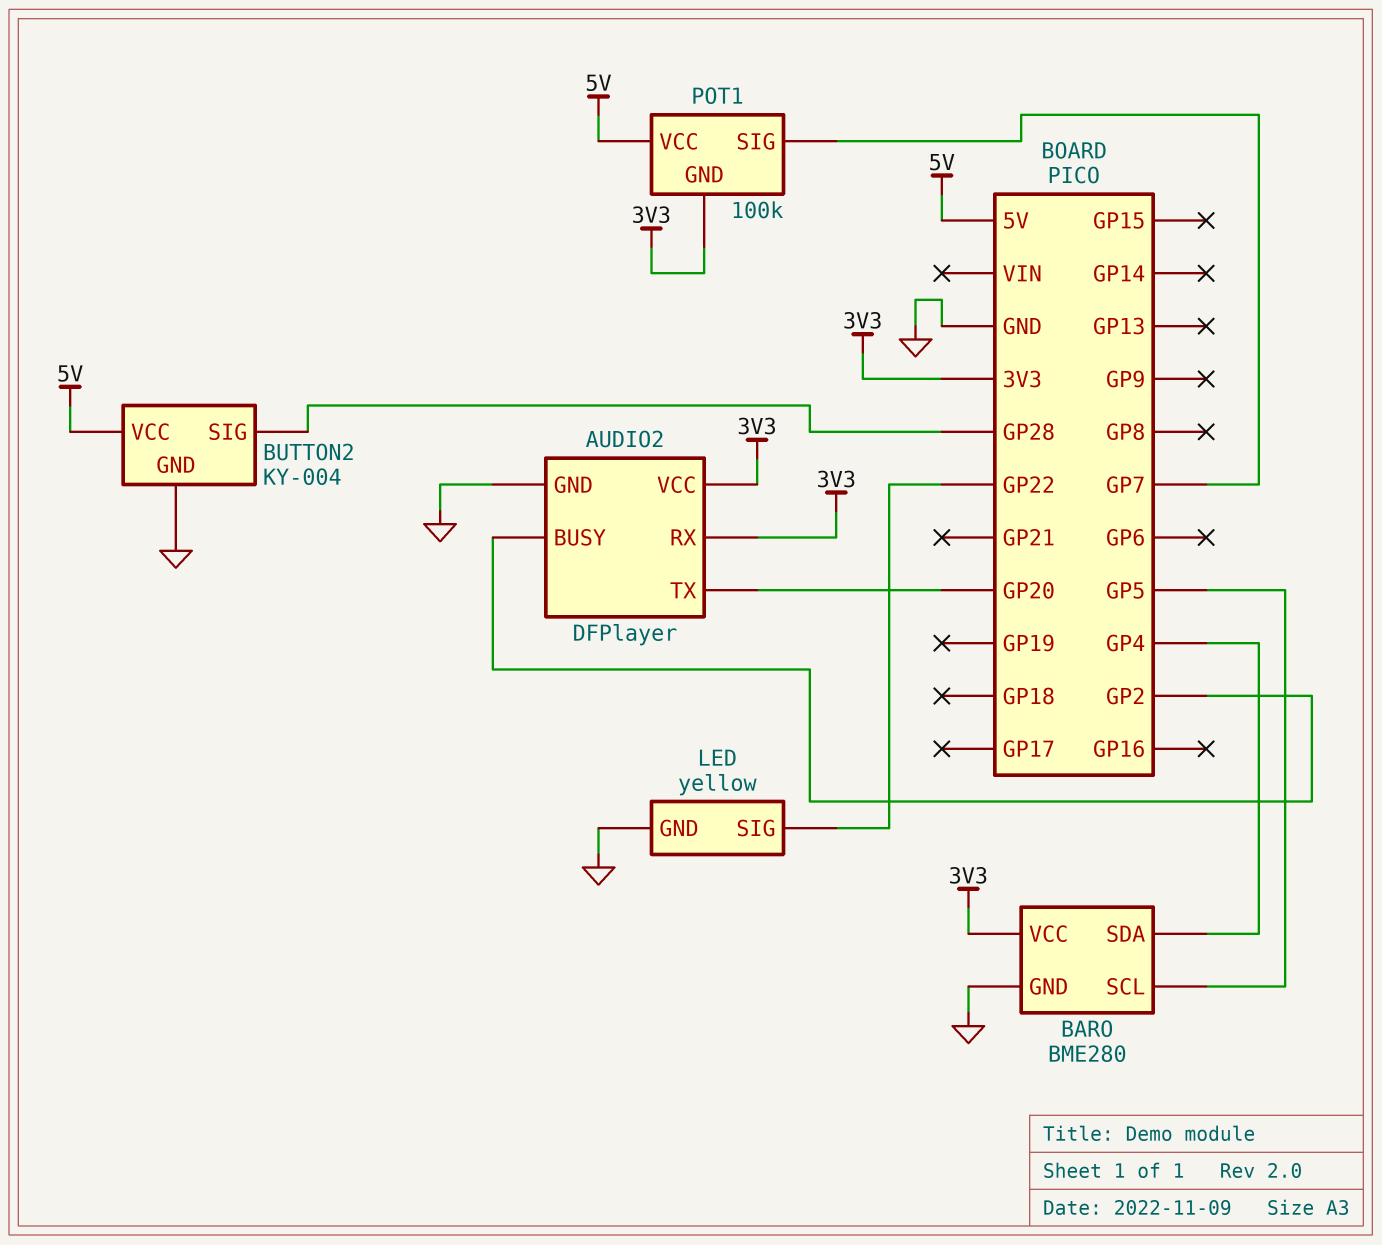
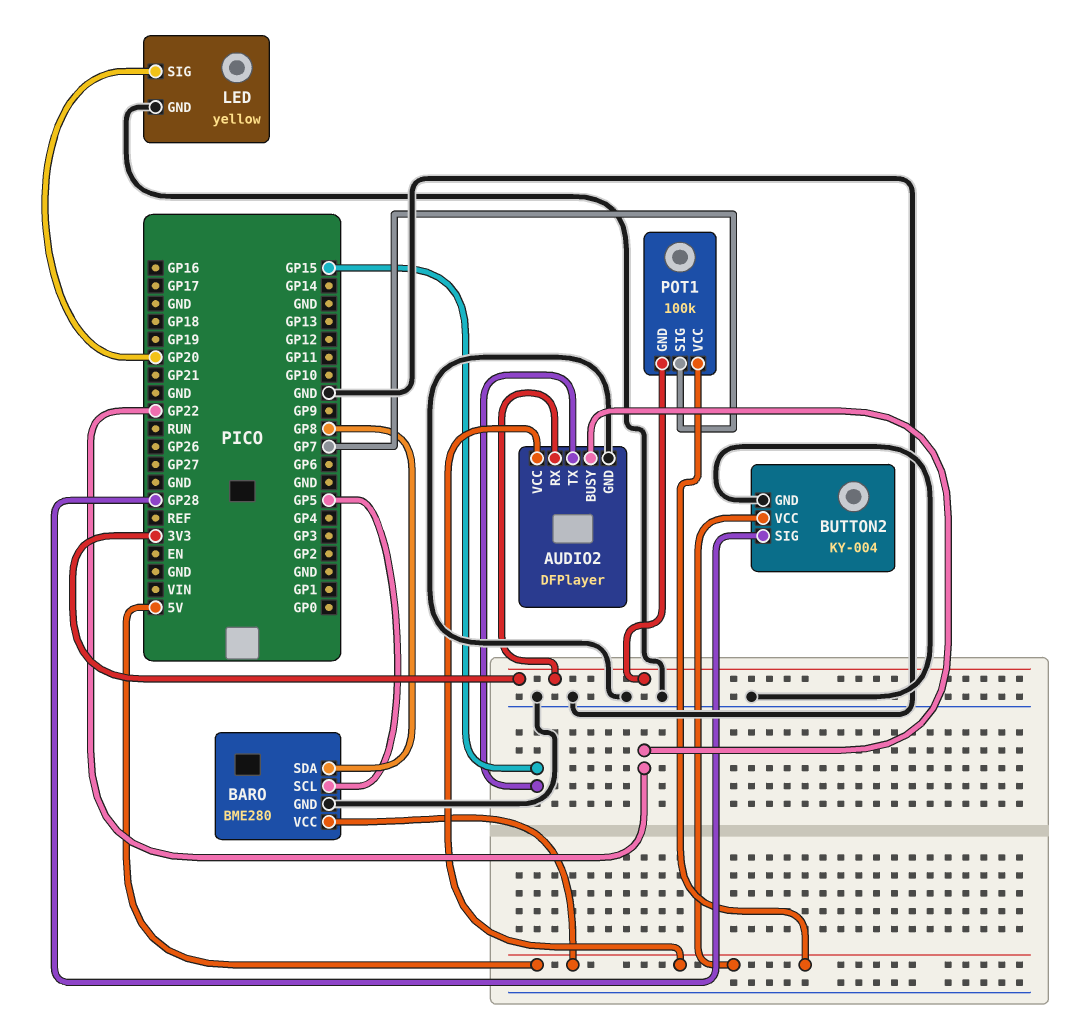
AUDIO2 pin BUSY: GP2 -> GP22
AUDIO2 pin TX: GP20 -> GP15
AUDIO2 pin VCC: 3V3 -> 5V
BARO pin SDA: GP4 -> GP8
BARO pin VCC: 3V3 -> 5V
LED pin SIG: GP22 -> GP20

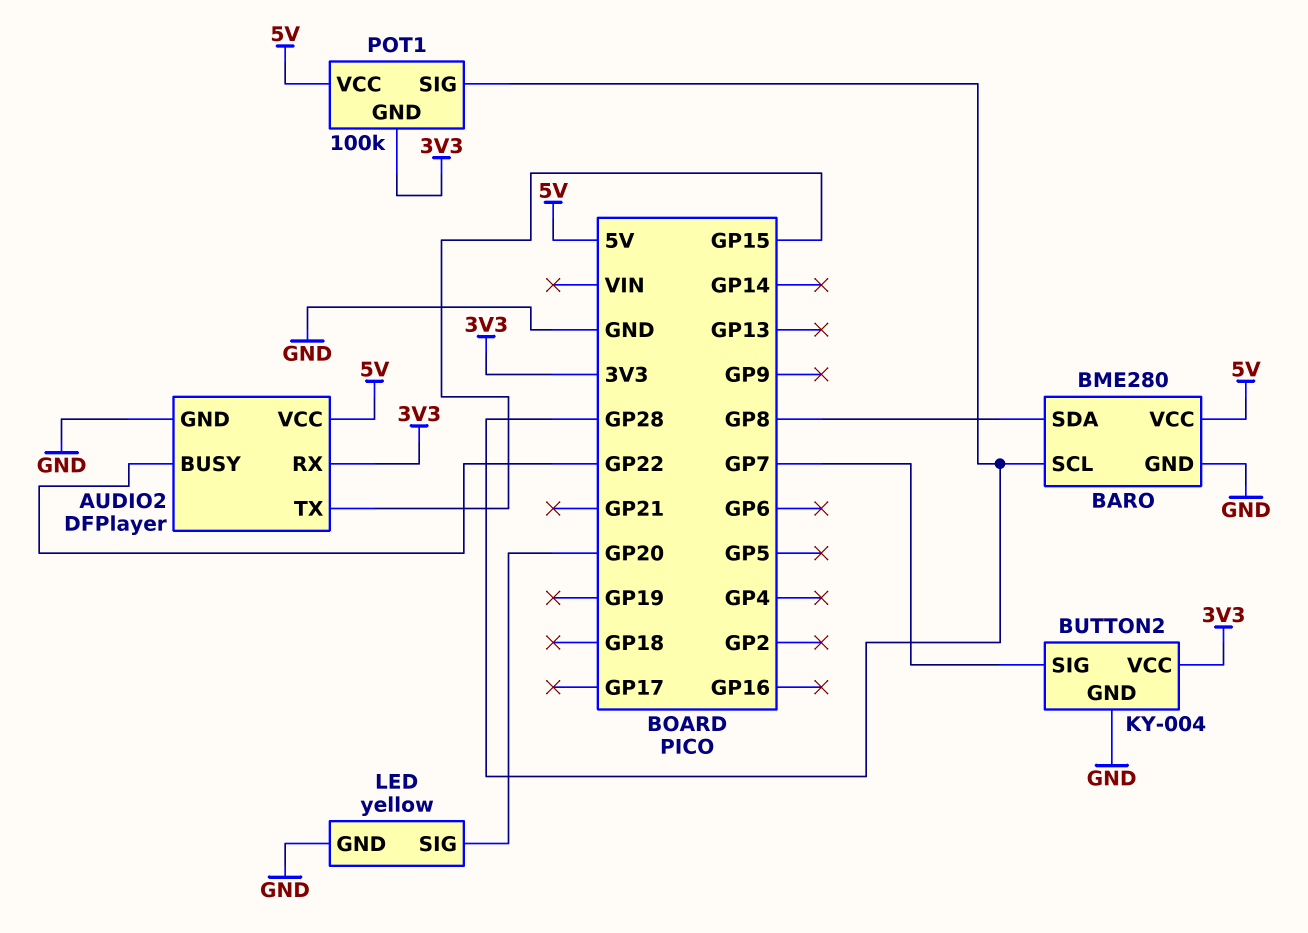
BARO pin SCL: GP5 -> GP28
BUTTON2 pin SIG: GP28 -> GP7
BUTTON2 pin VCC: 5V -> 3V3
POT1 pin SIG: GP7 -> GP28

